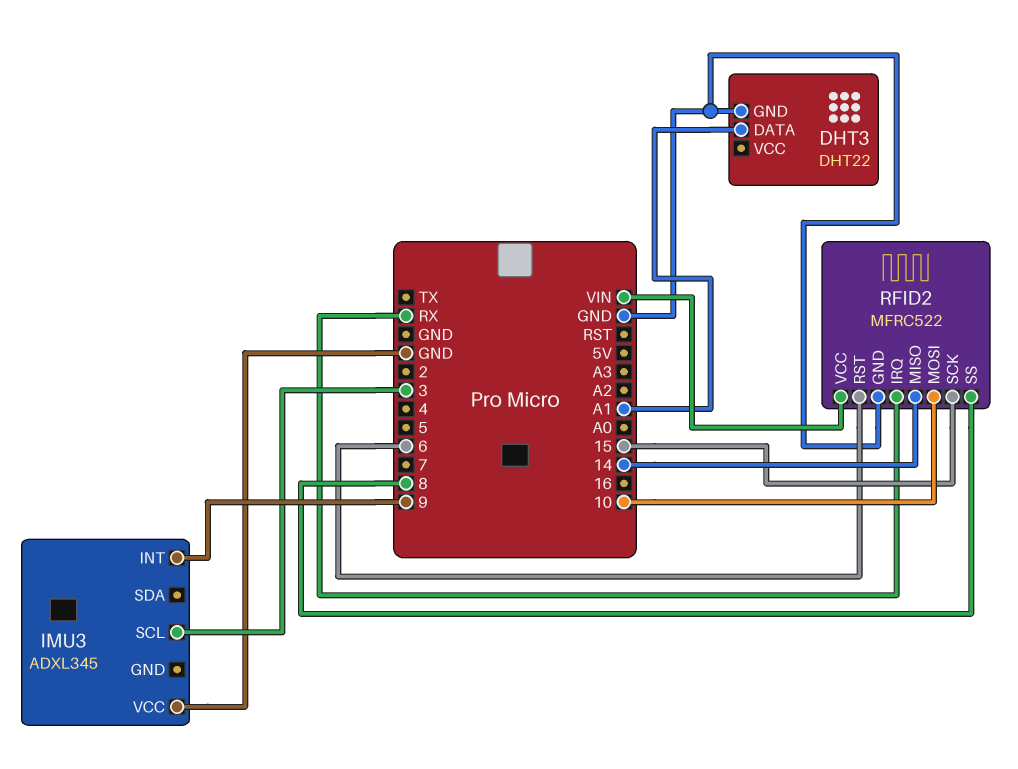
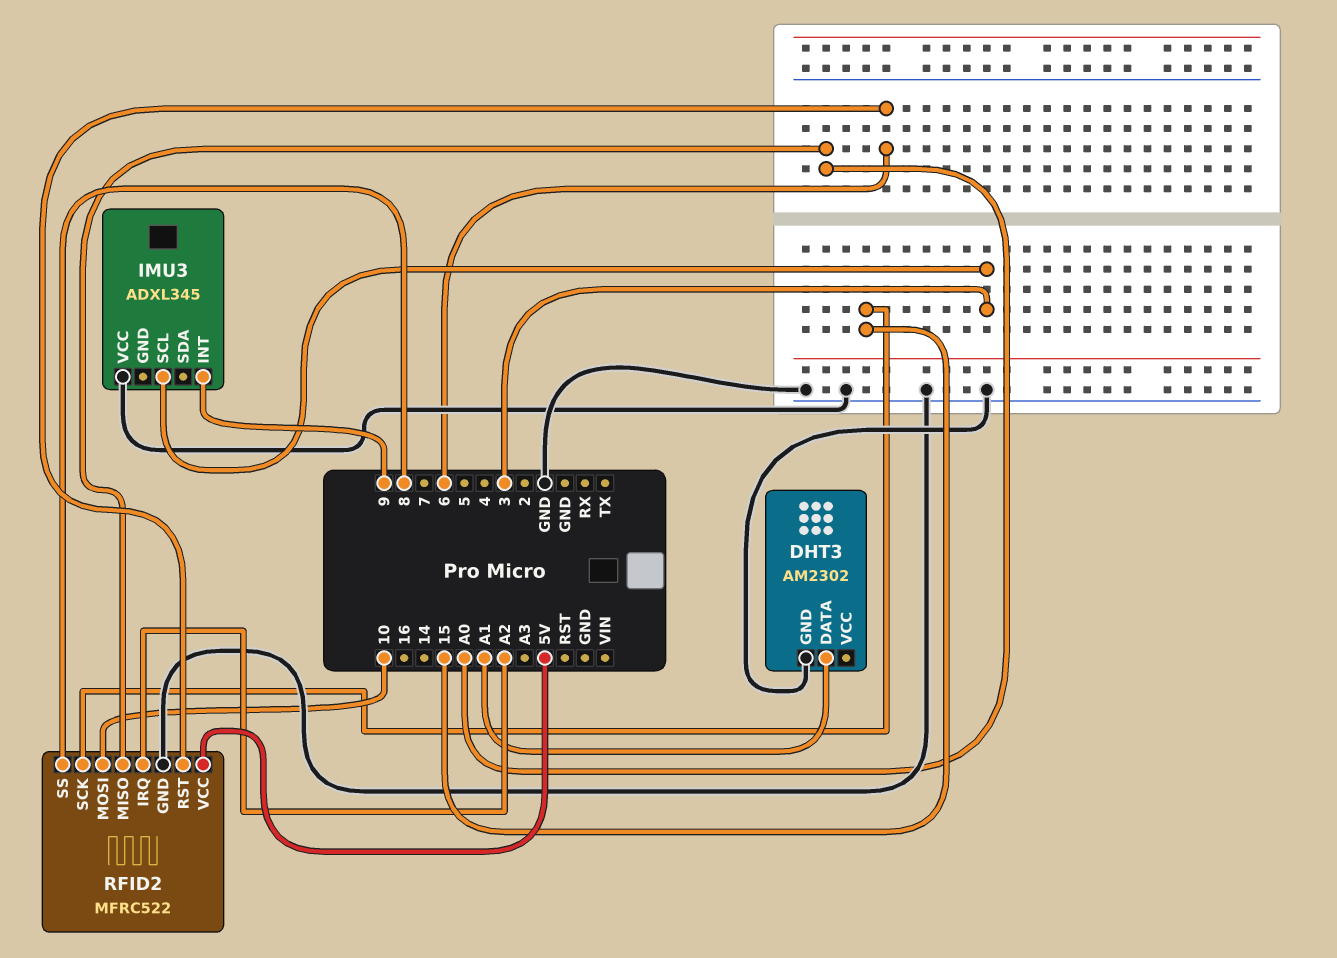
DHT3: DHT22 -> AM2302
RFID2 pin IRQ: RX -> A2
RFID2 pin MISO: 14 -> A0
RFID2 pin VCC: VIN -> 5V

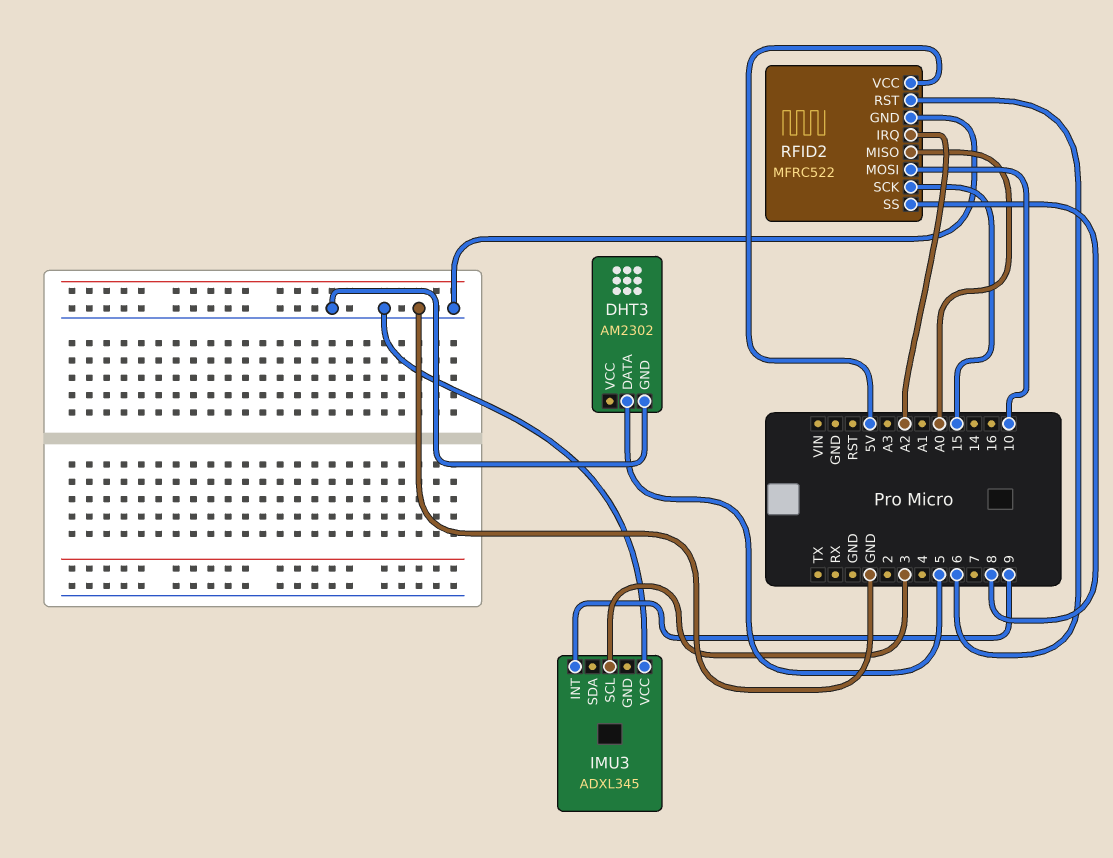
DHT3 pin DATA: A1 -> 5

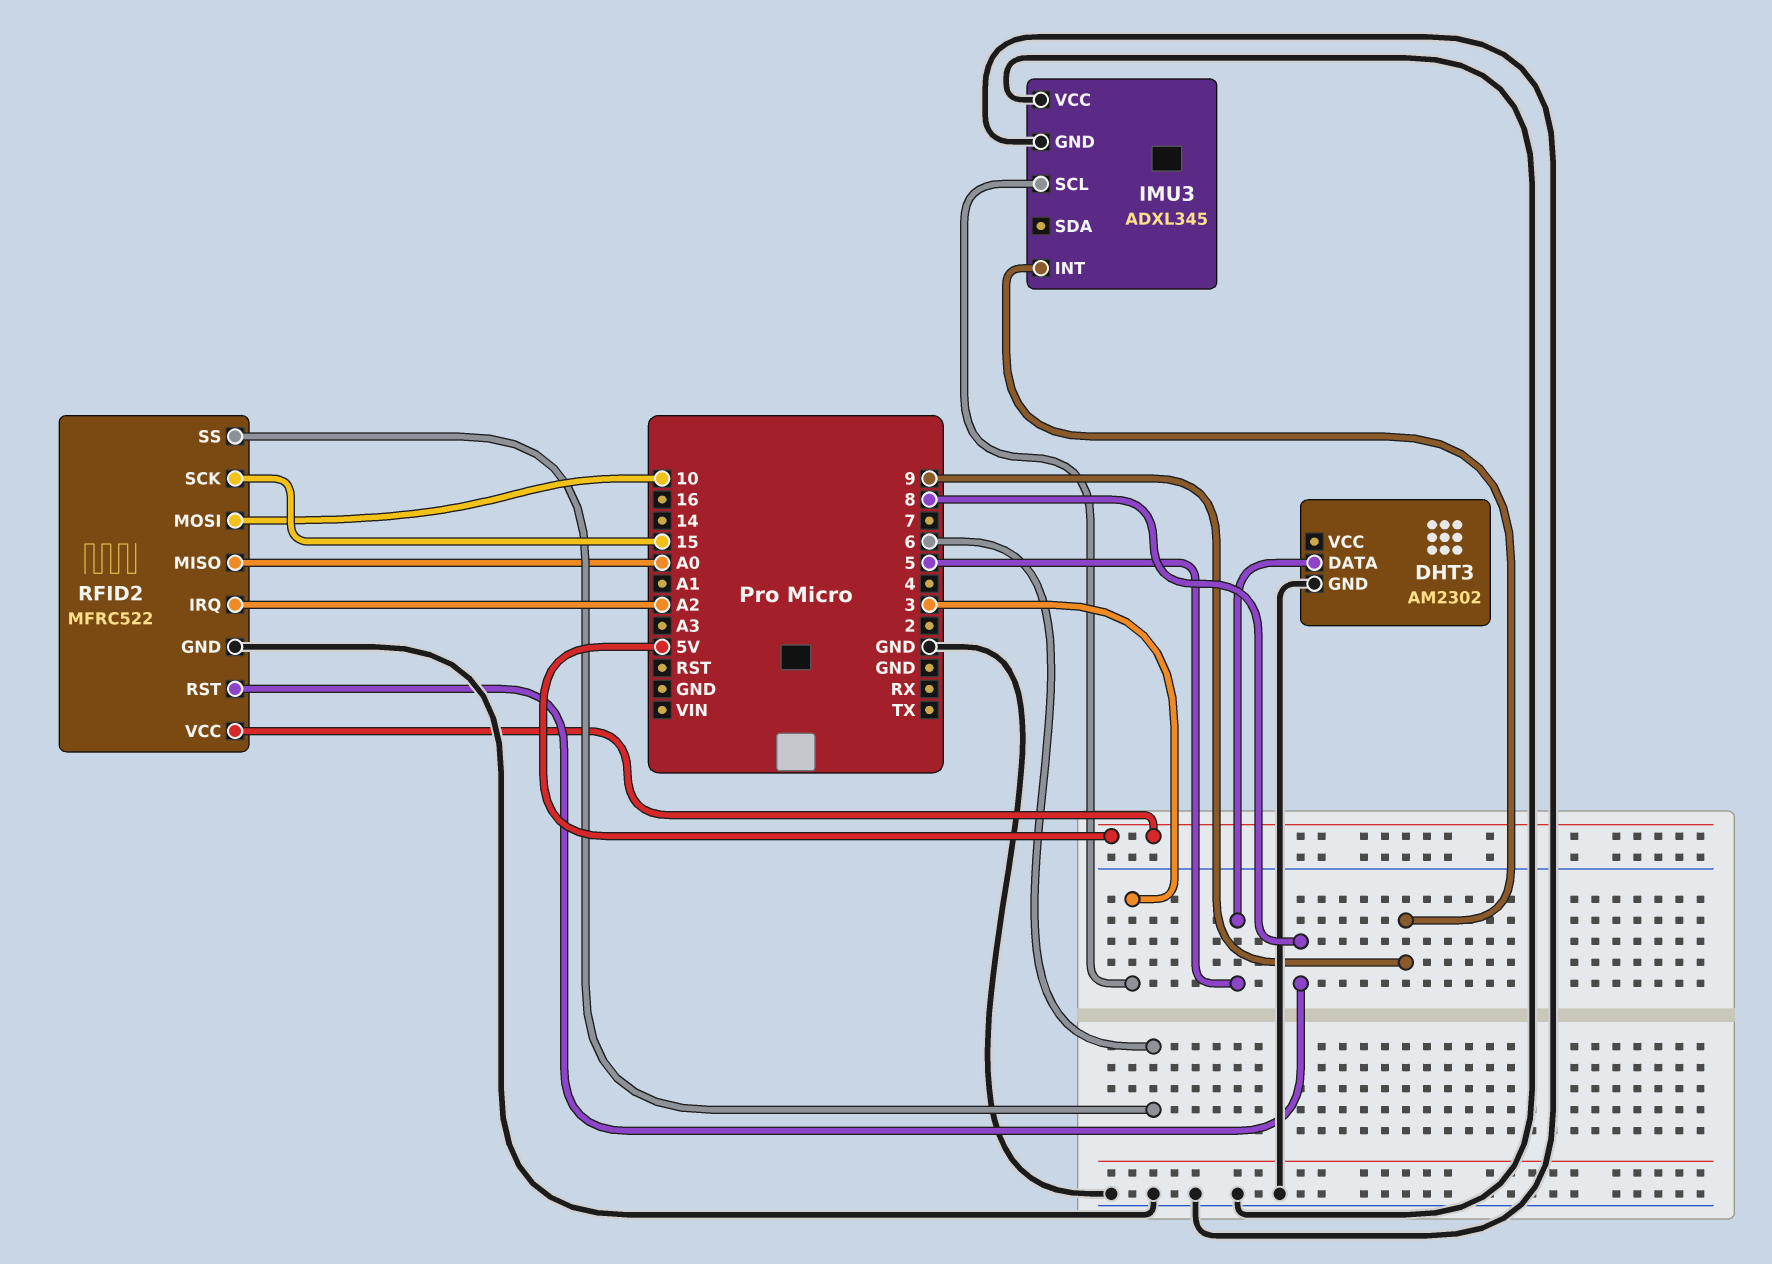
IMU3 pin GND: none -> GND
RFID2 pin RST: 6 -> 8
RFID2 pin SS: 8 -> 6

